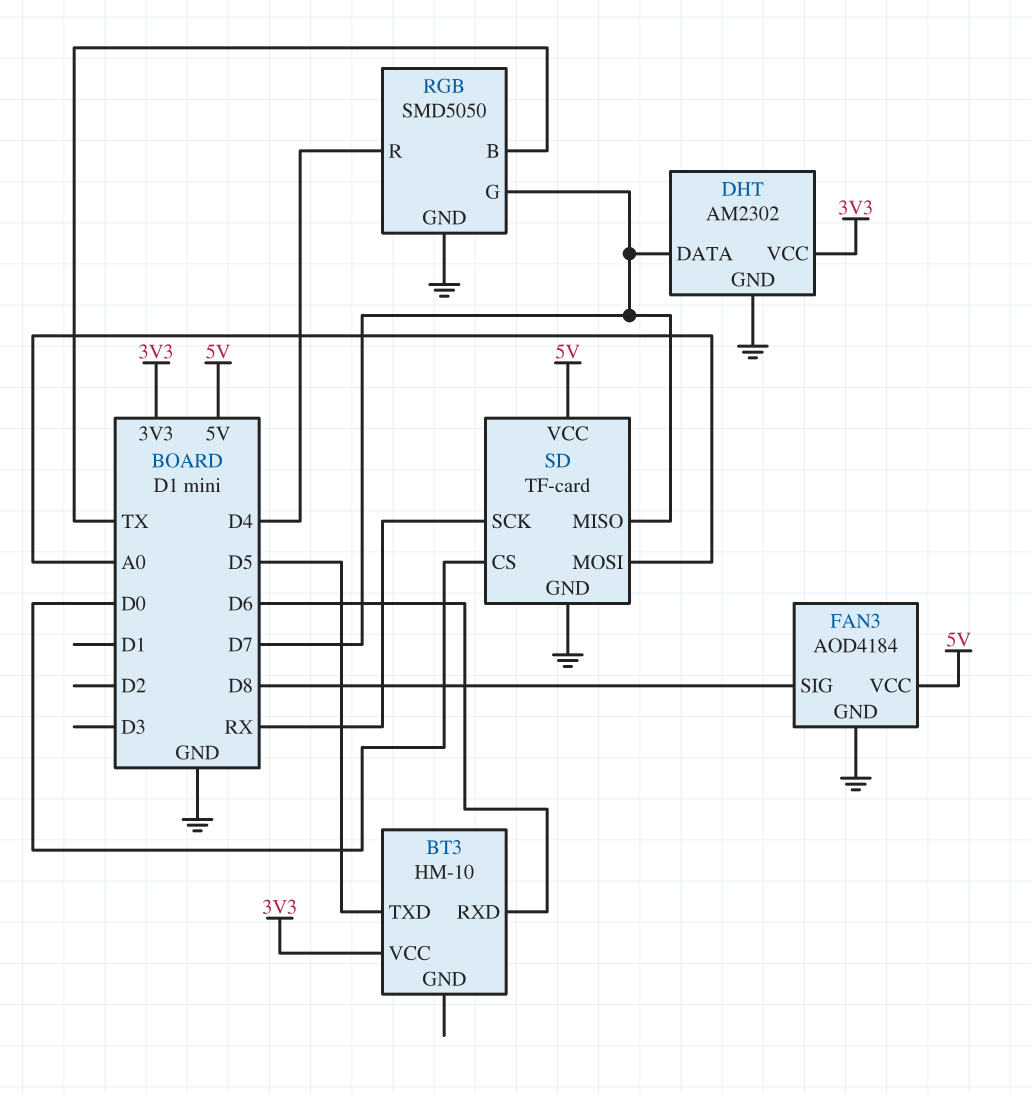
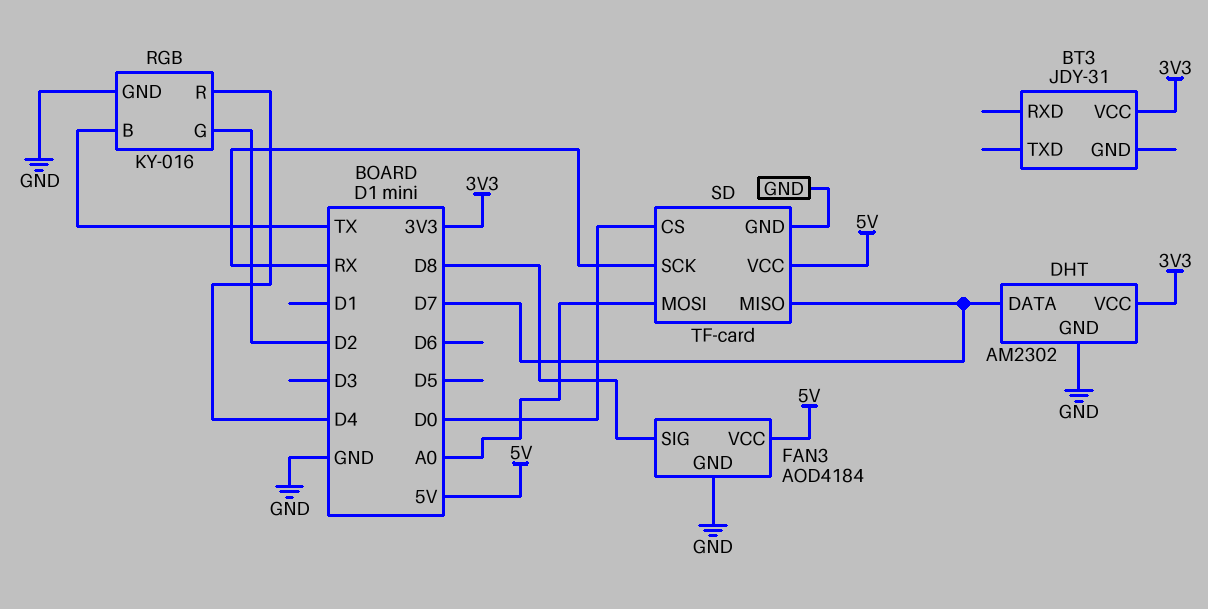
BT3: HM-10 -> JDY-31
BT3 pin RXD: D6 -> none
BT3 pin TXD: D5 -> none
RGB: SMD5050 -> KY-016
RGB pin G: D7 -> D2

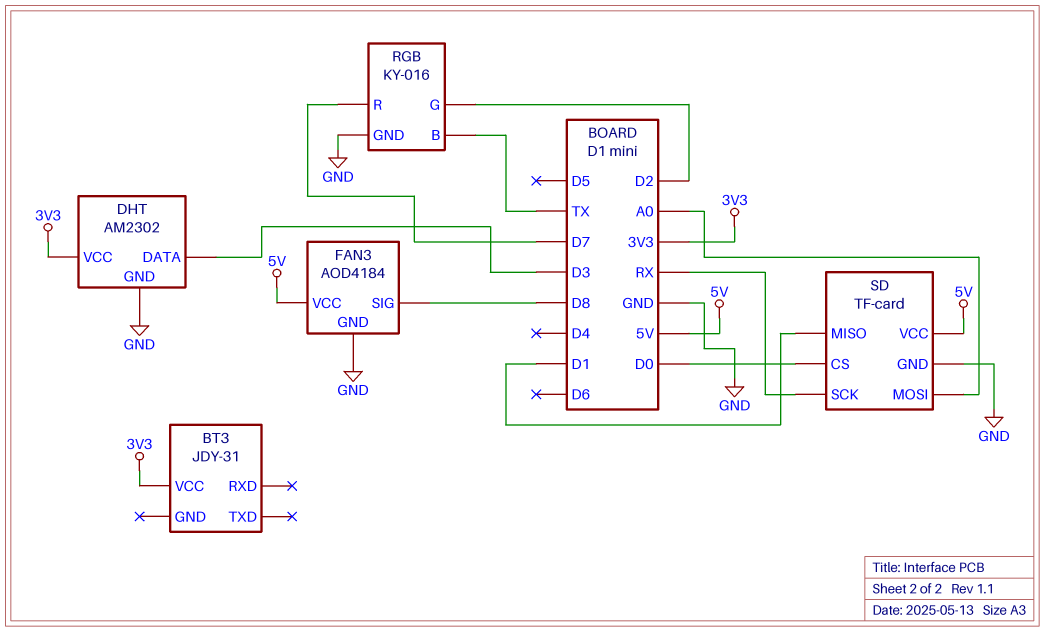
DHT pin DATA: D7 -> D3
RGB pin R: D4 -> D7
SD pin MISO: D7 -> D1

